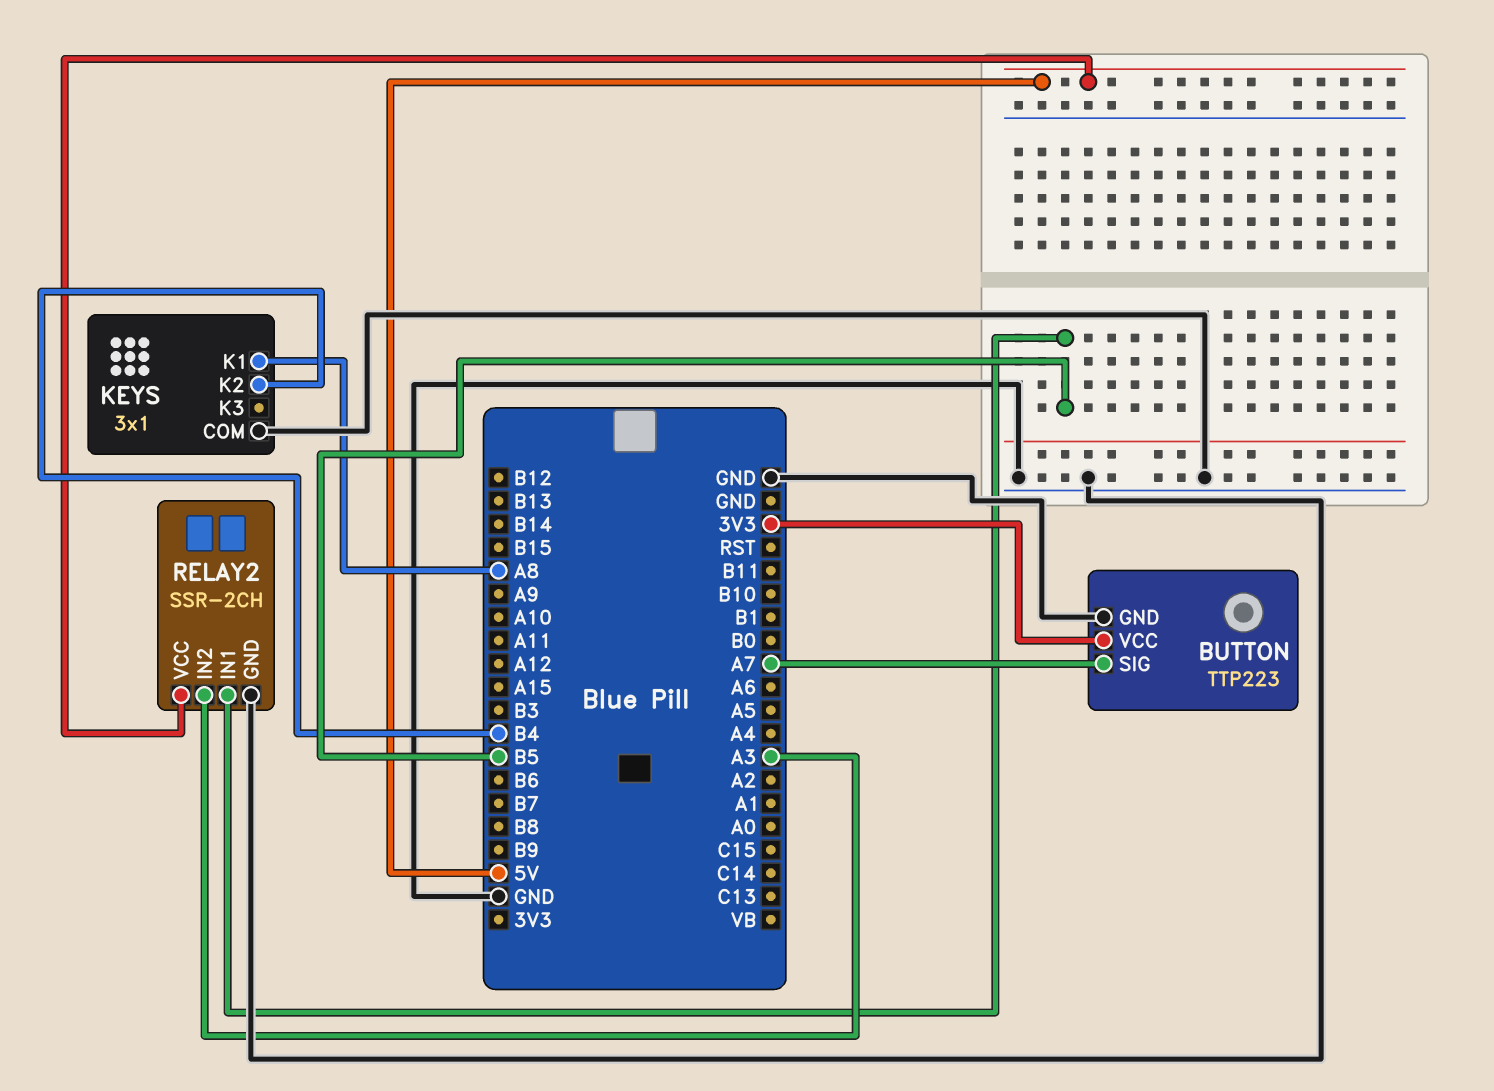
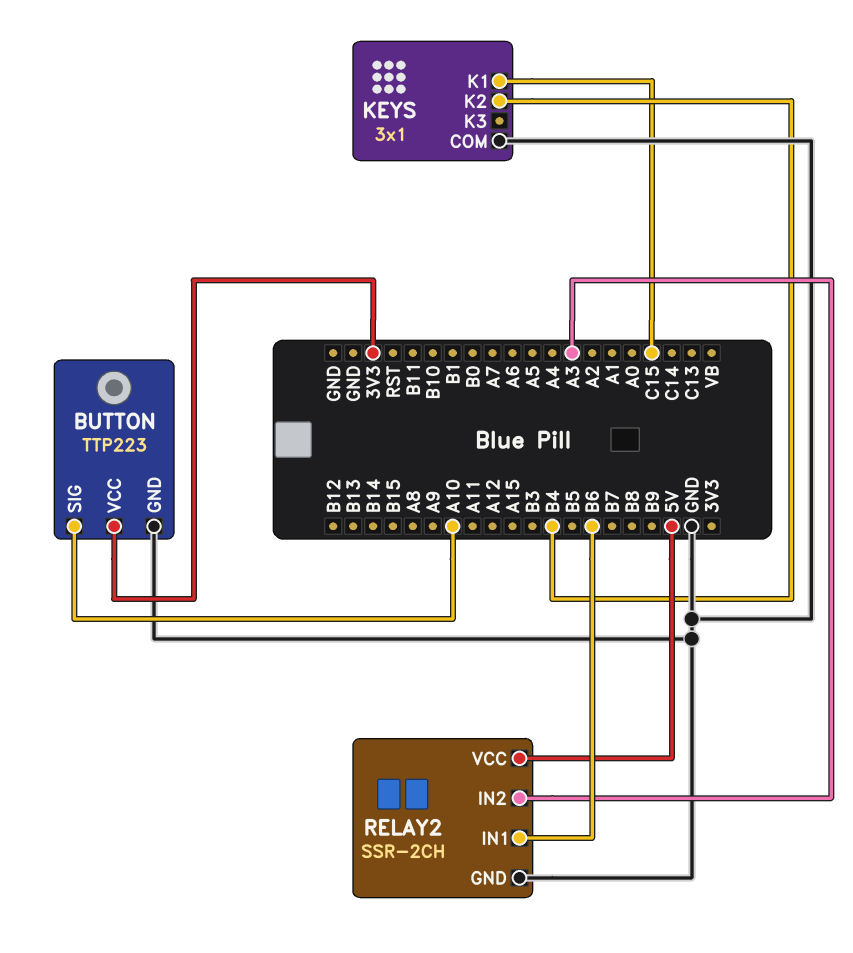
BUTTON pin SIG: A7 -> A10
KEYS pin K1: A8 -> C15
RELAY2 pin IN1: B5 -> B6

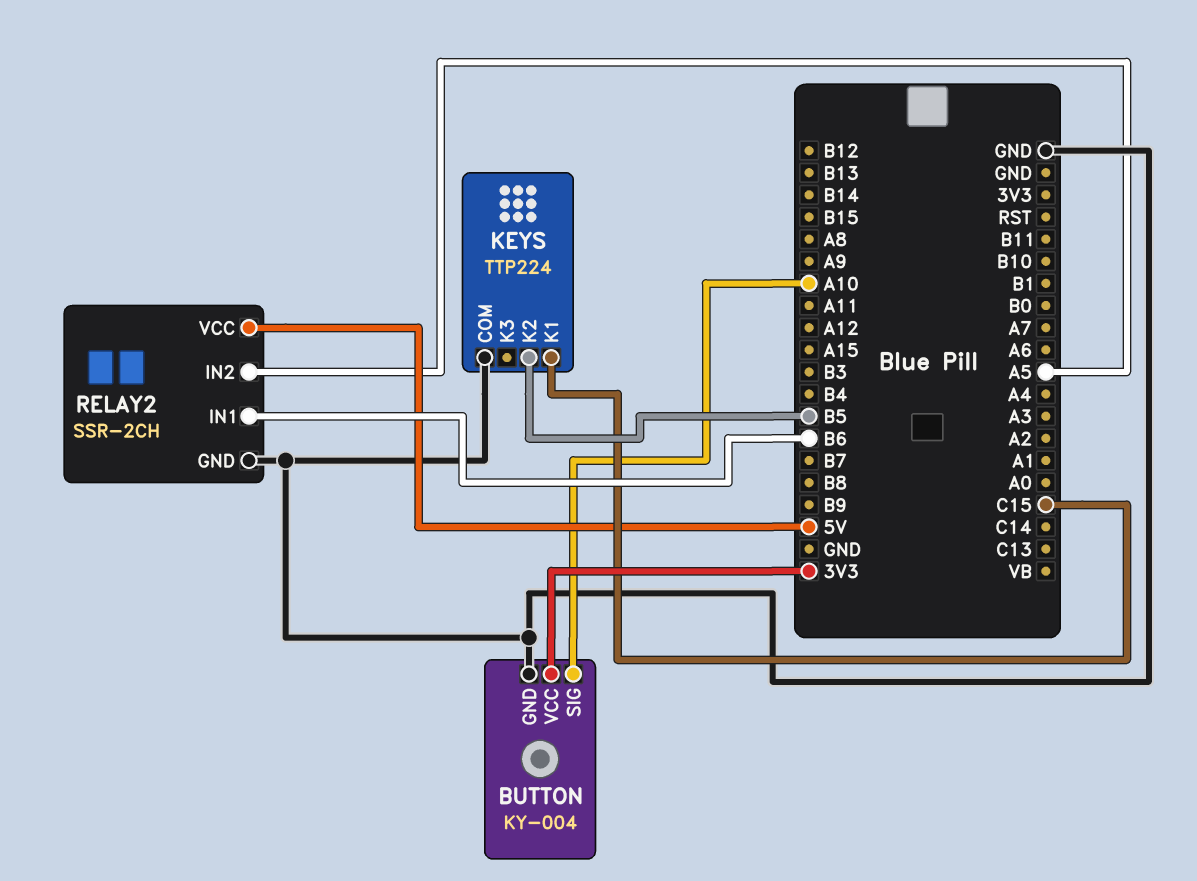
BUTTON: TTP223 -> KY-004
KEYS: 3x1 -> TTP224
KEYS pin K2: B4 -> B5
RELAY2 pin IN2: A3 -> A5

